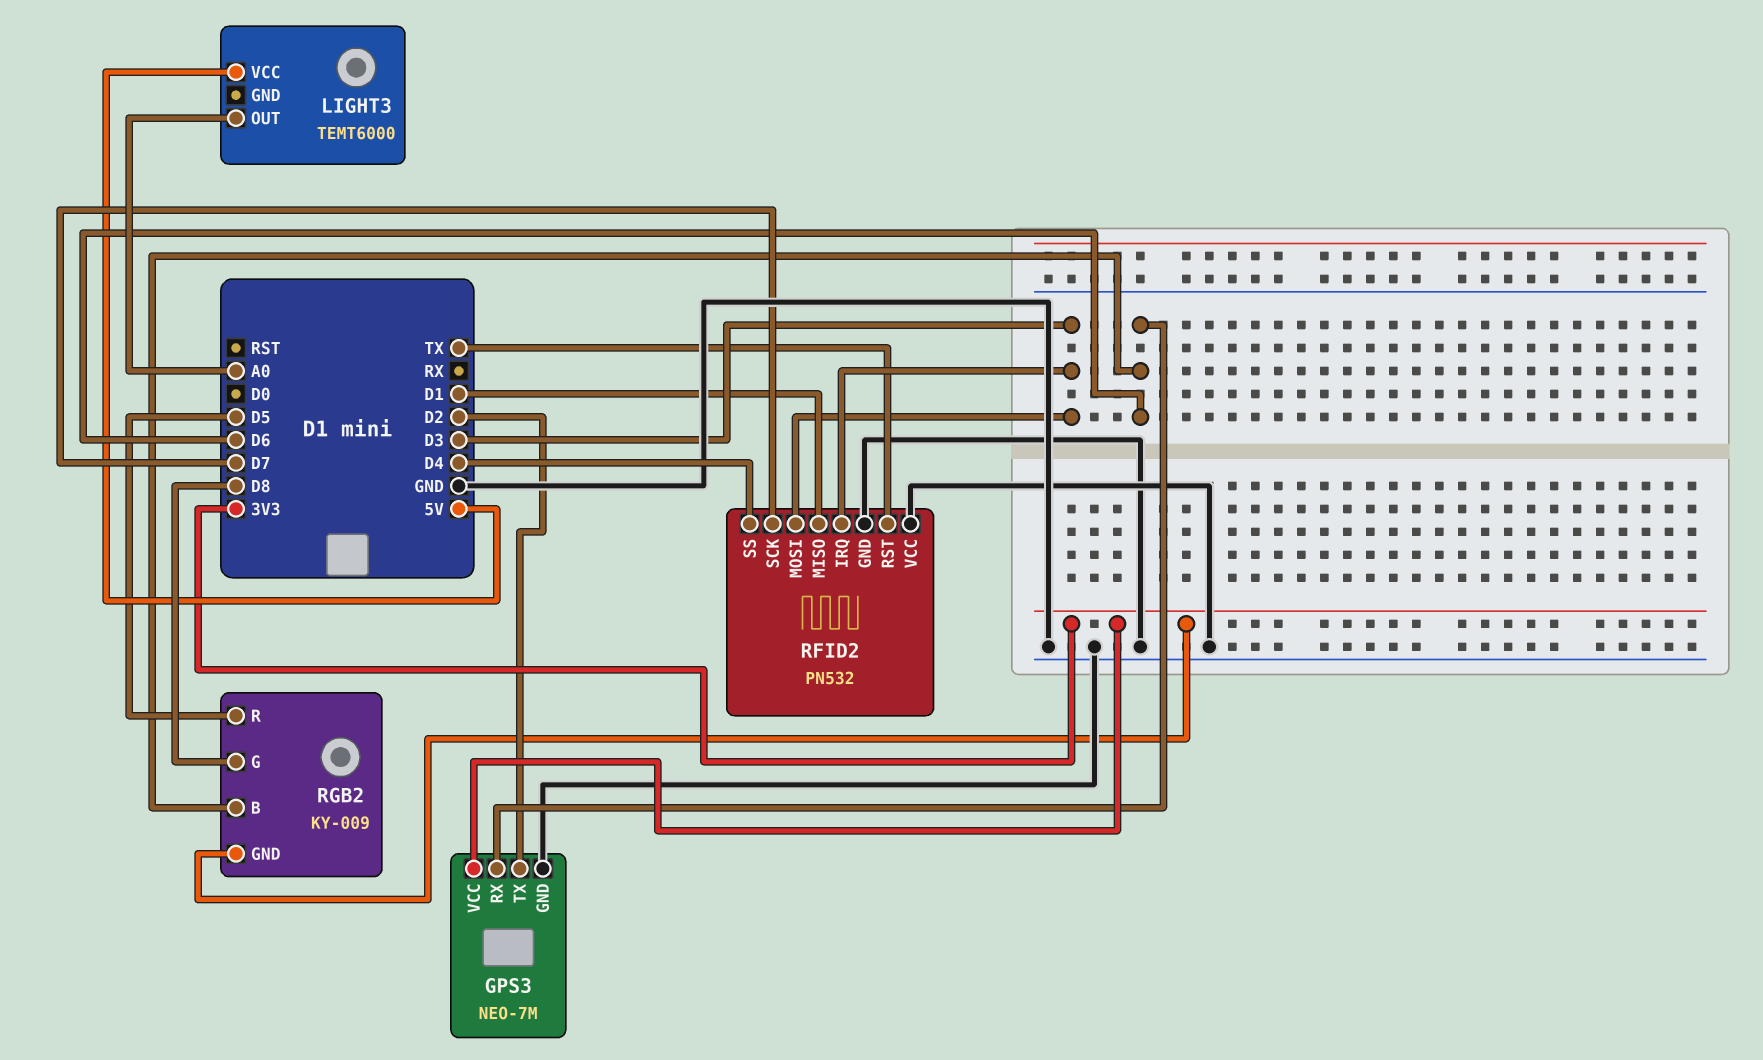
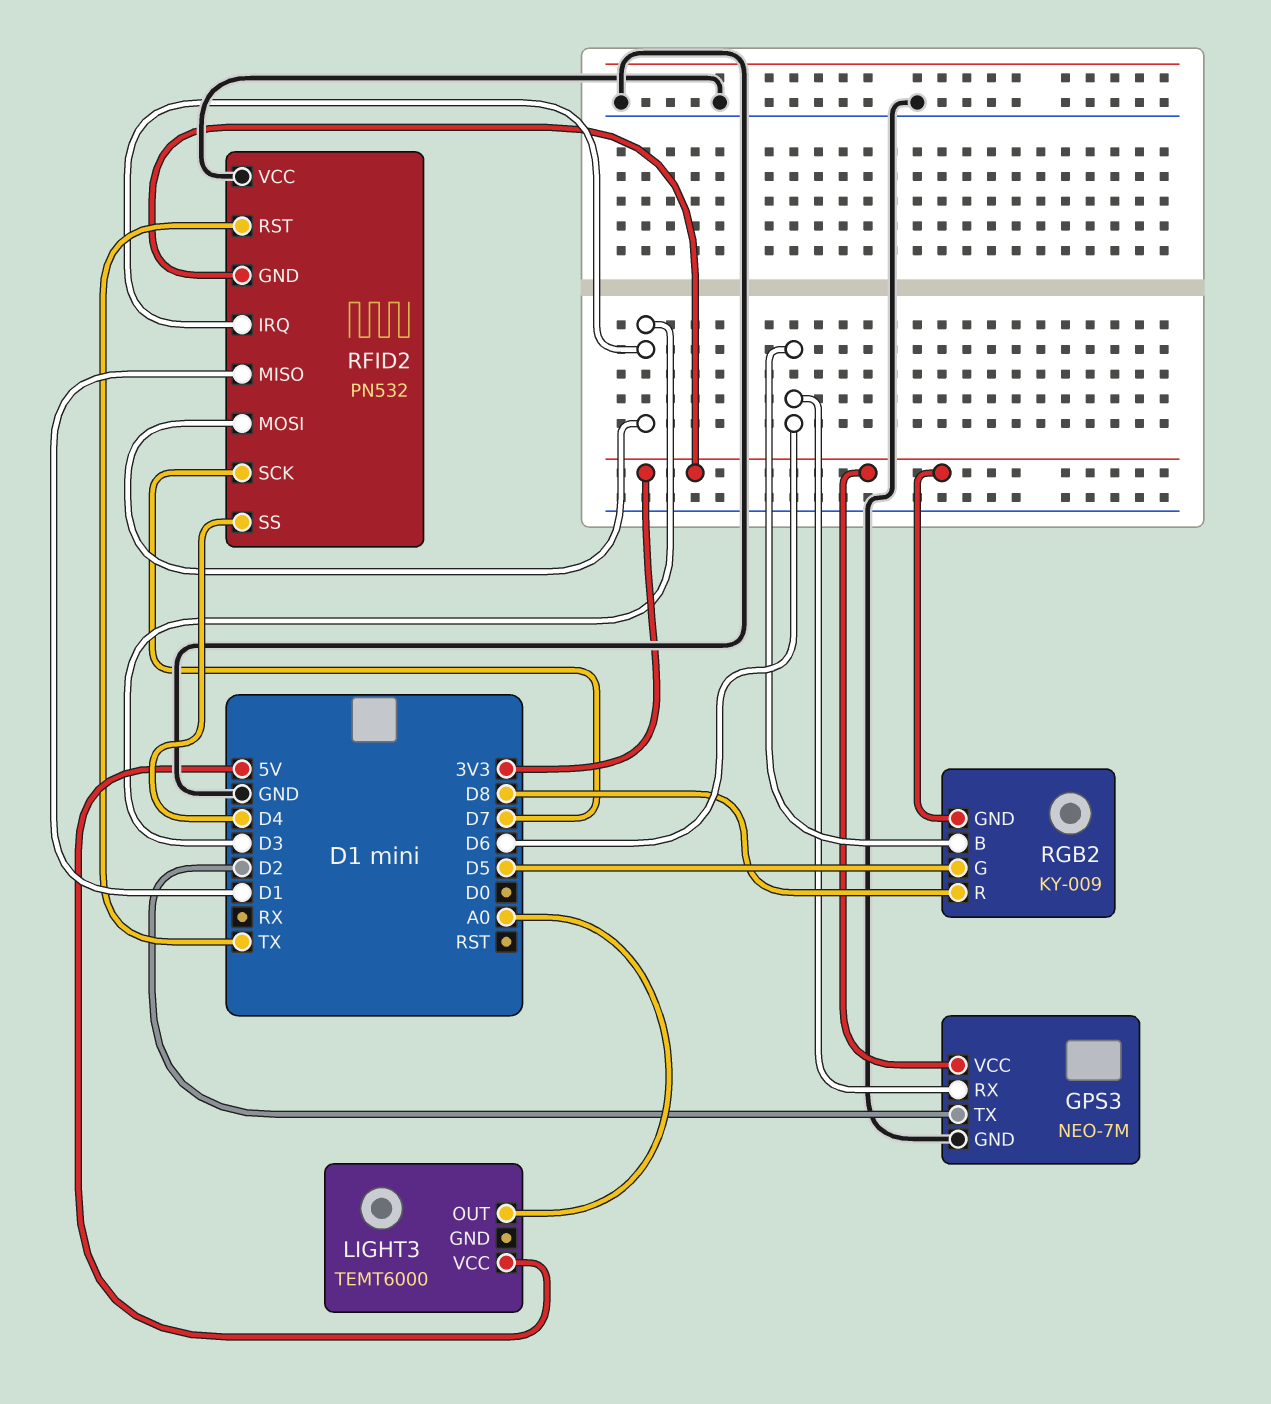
RFID2 pin GND: GND -> 3V3
RGB2 pin G: D8 -> D5
RGB2 pin R: D5 -> D8

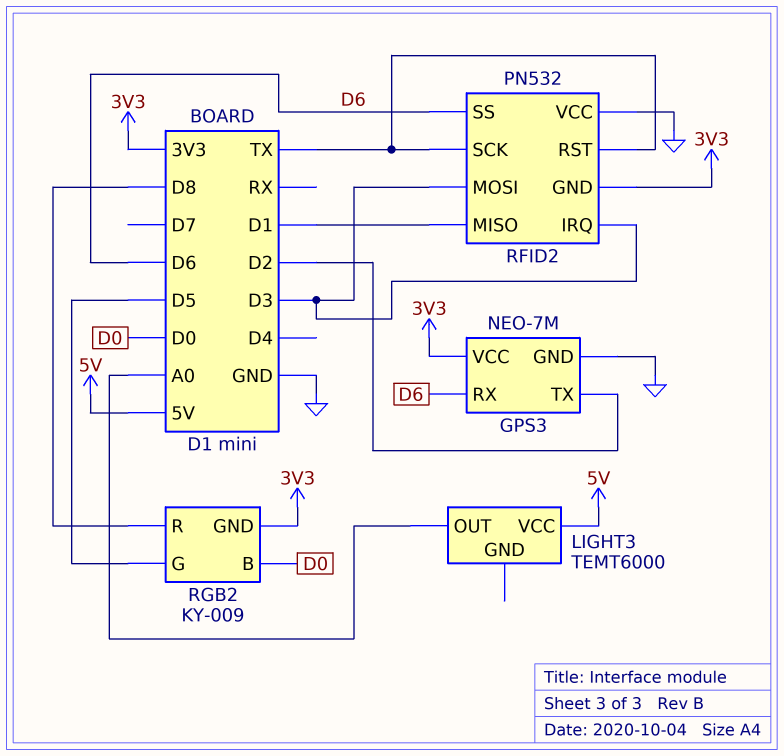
RFID2 pin SCK: D7 -> TX
RFID2 pin SS: D4 -> D6
RGB2 pin B: D6 -> D0

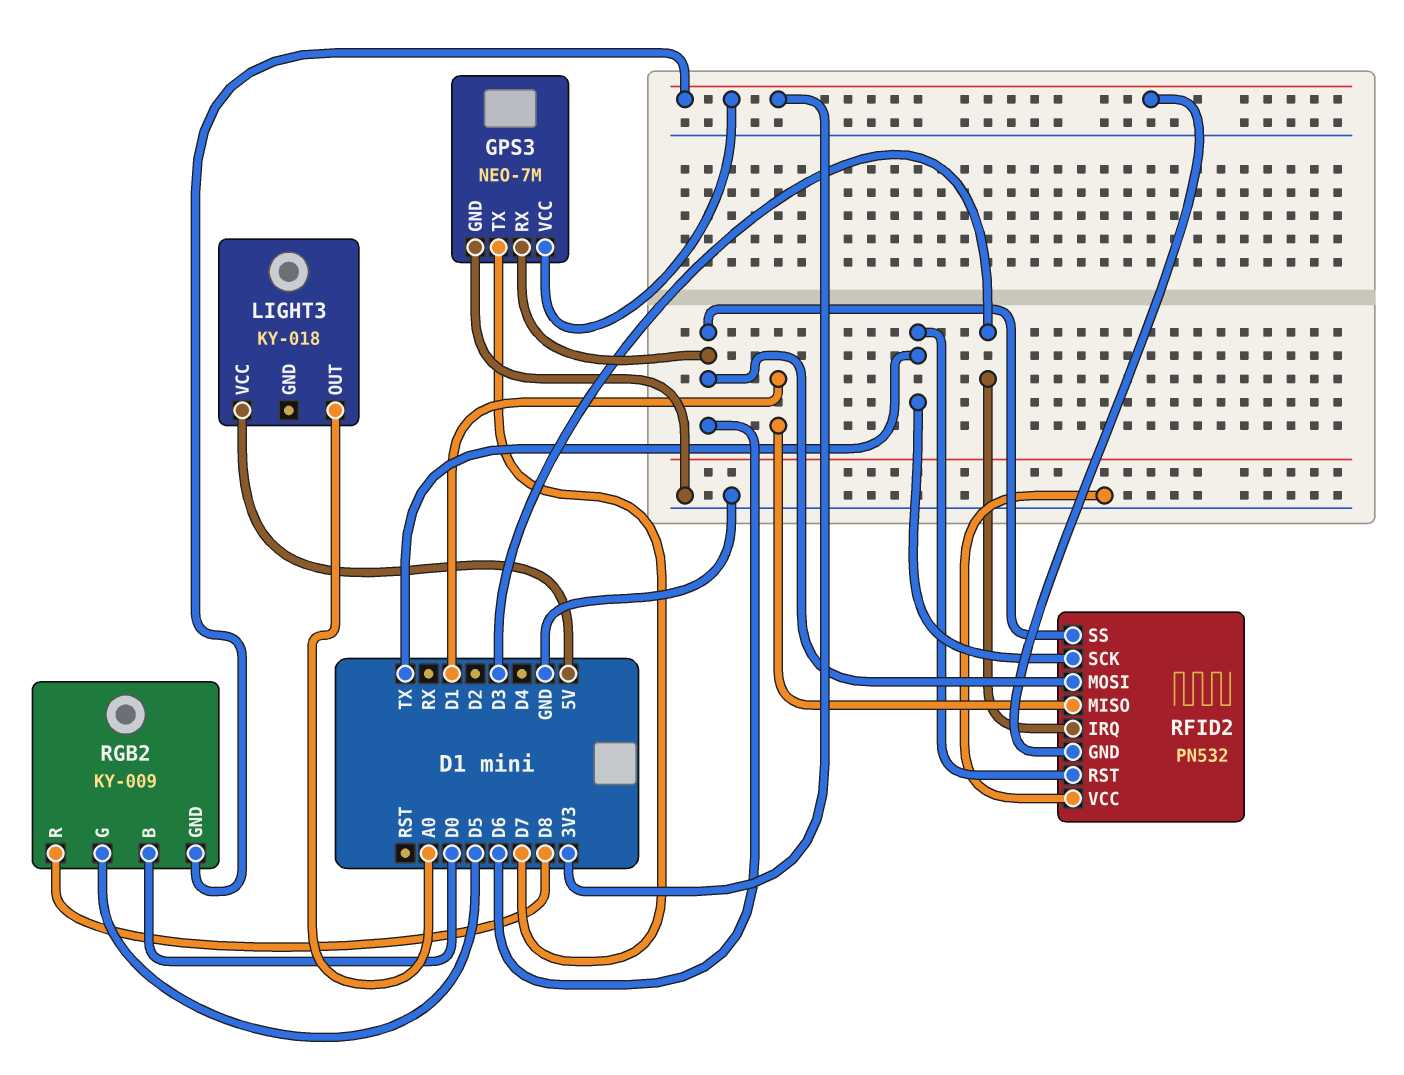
GPS3 pin TX: D2 -> D7
LIGHT3: TEMT6000 -> KY-018
RFID2 pin MOSI: D3 -> D6

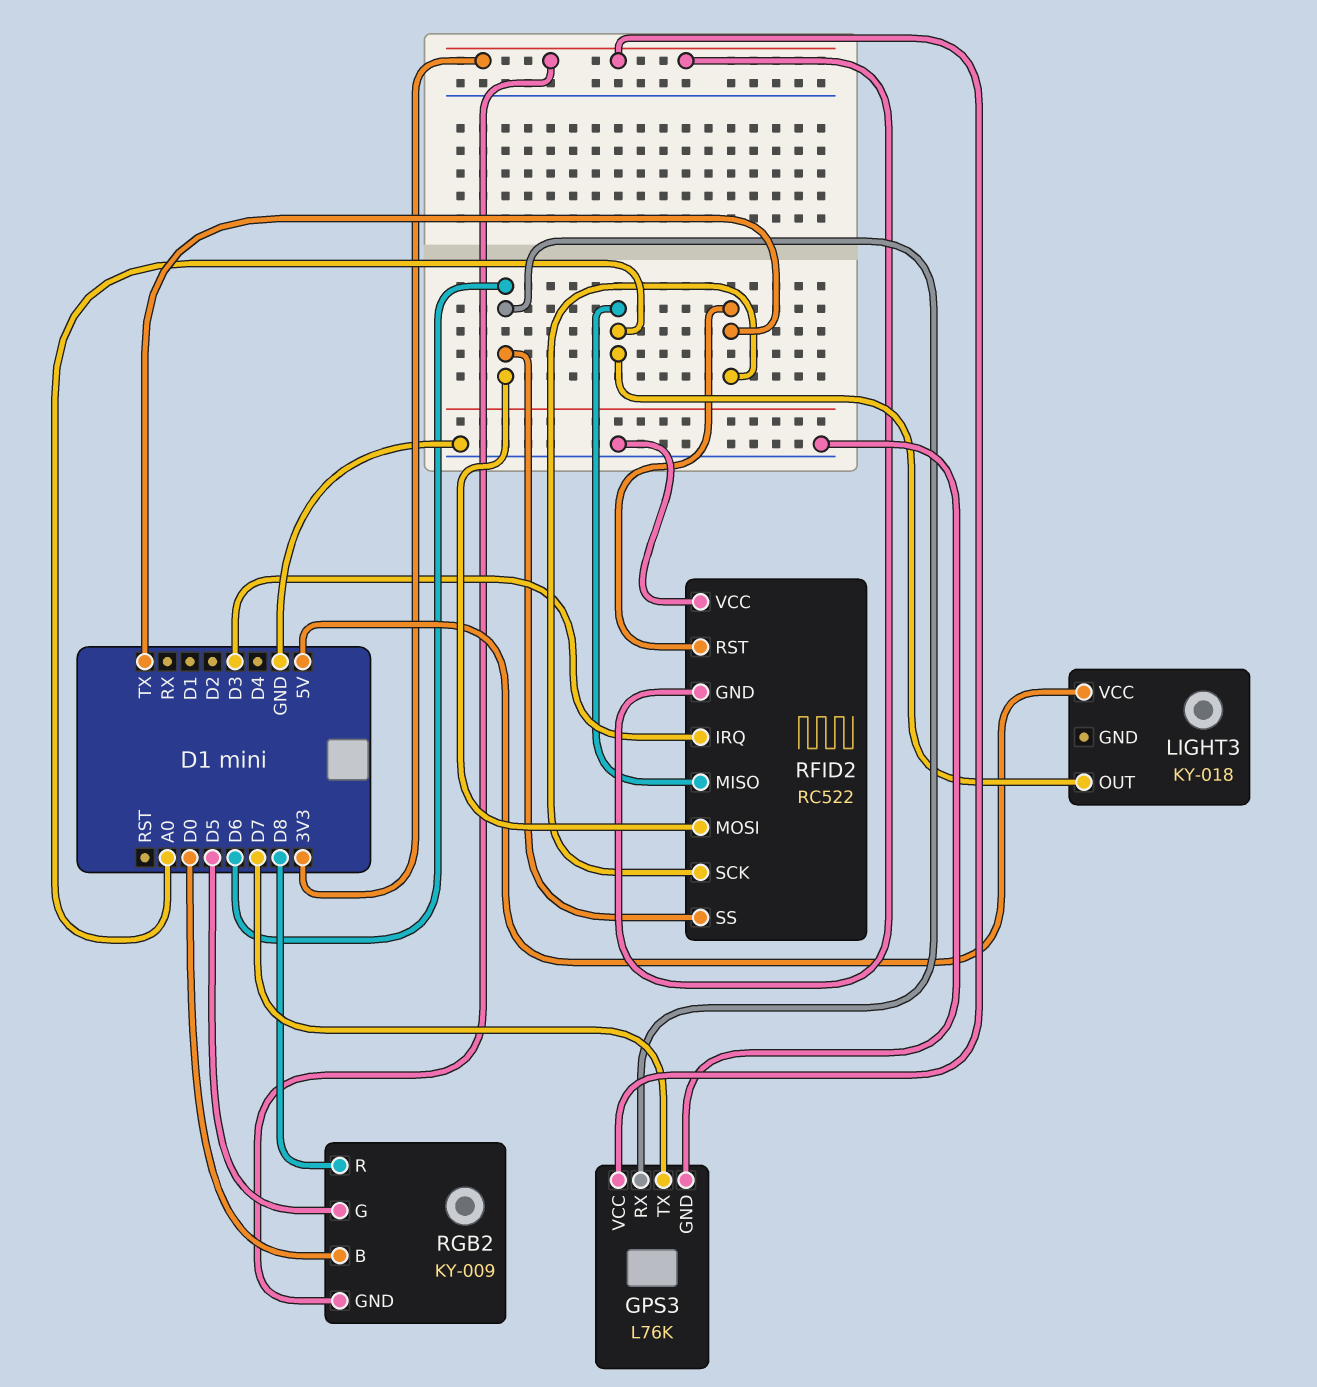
GPS3: NEO-7M -> L76K
RFID2: PN532 -> RC522
RFID2 pin MISO: D1 -> A0

